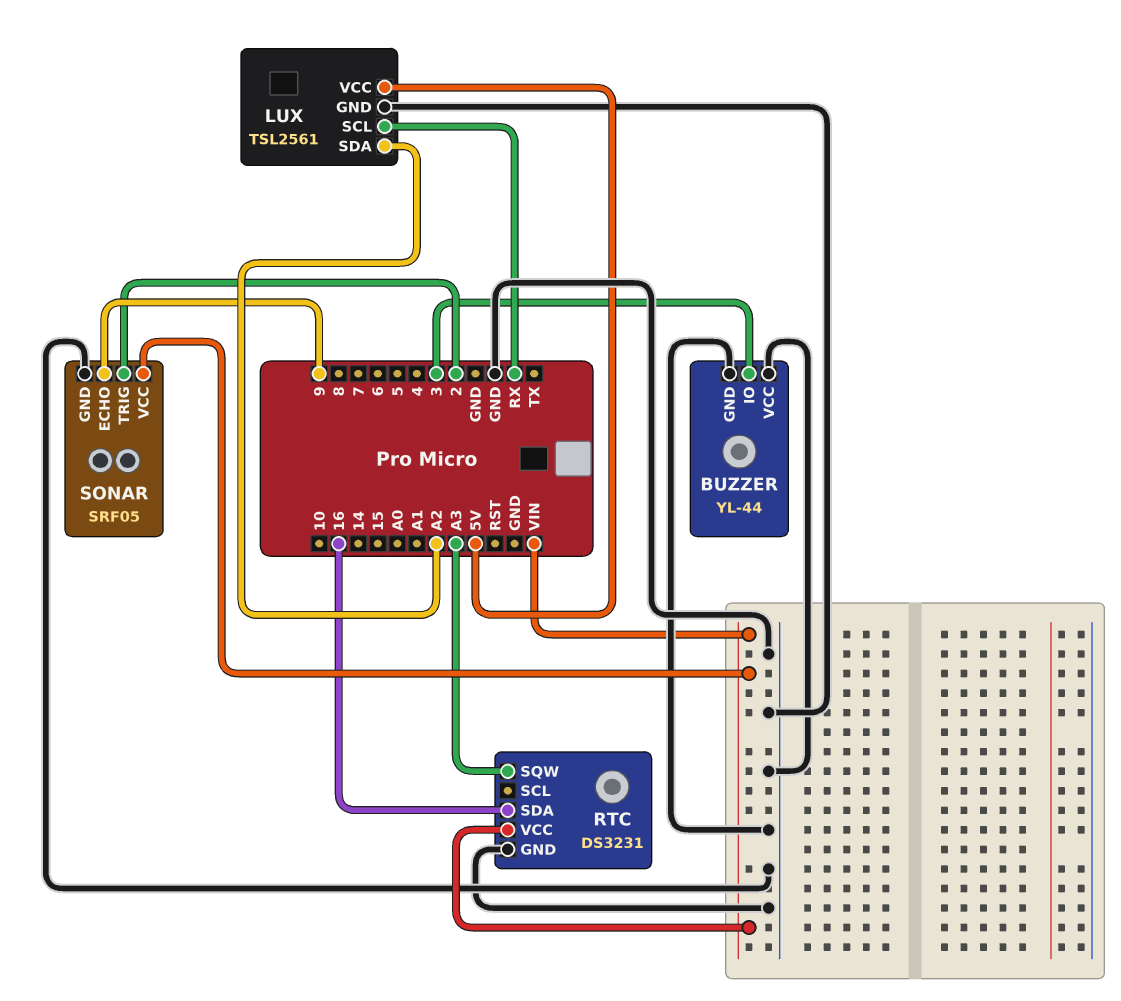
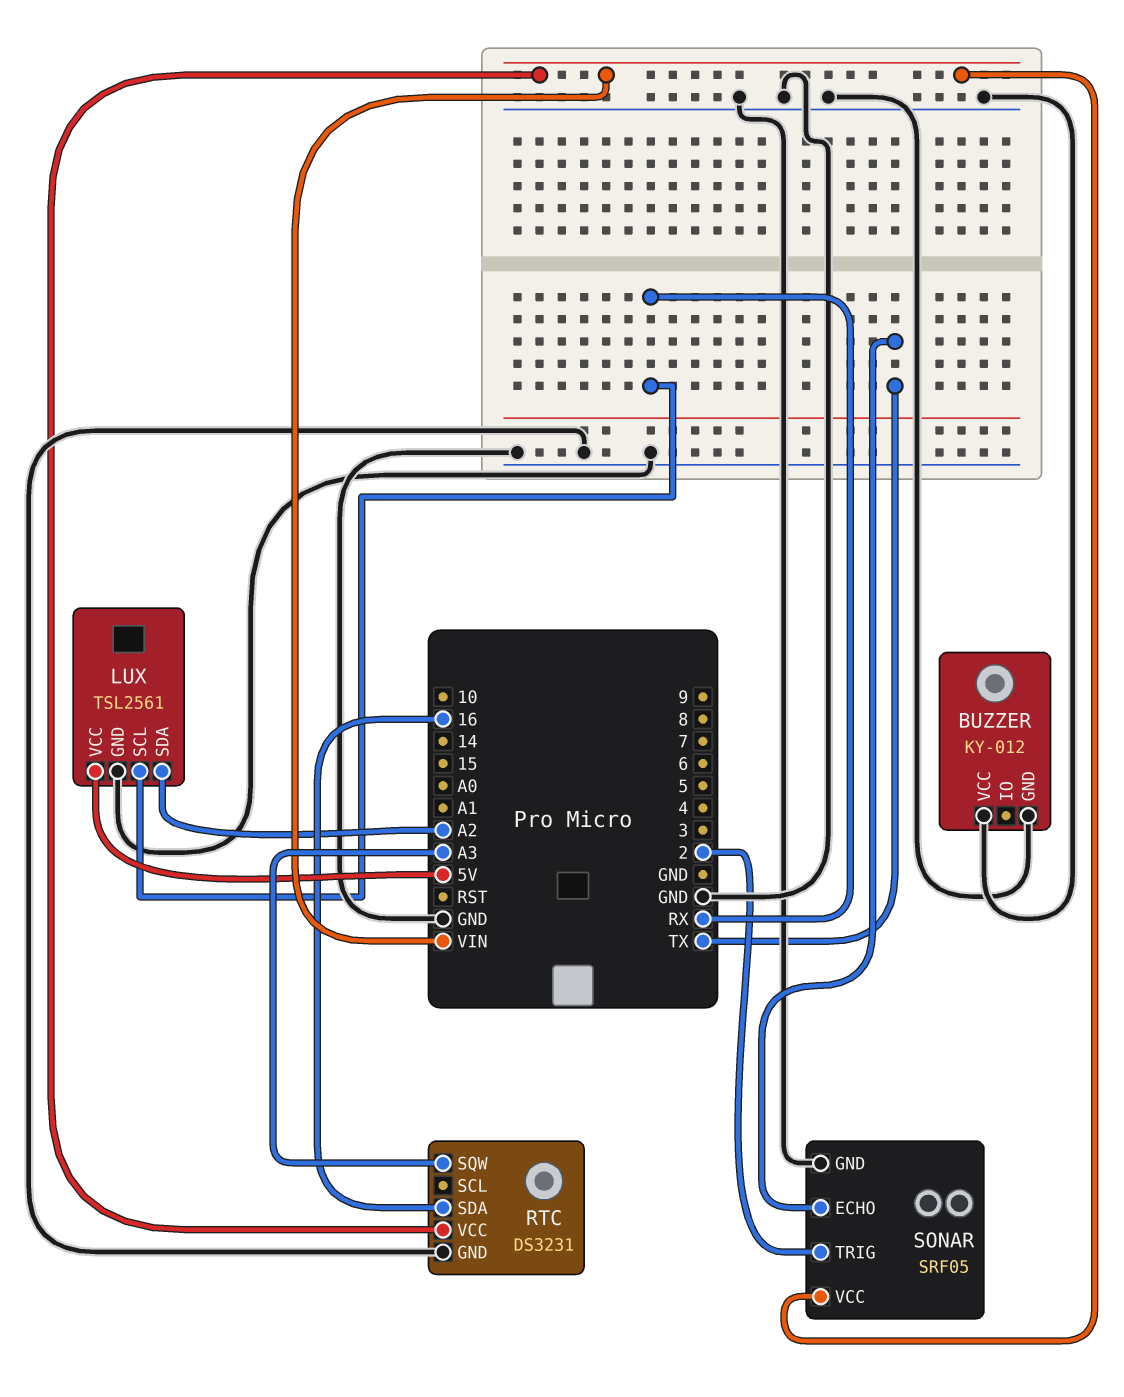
BUZZER: YL-44 -> KY-012
BUZZER pin IO: 3 -> none
SONAR pin ECHO: 9 -> TX

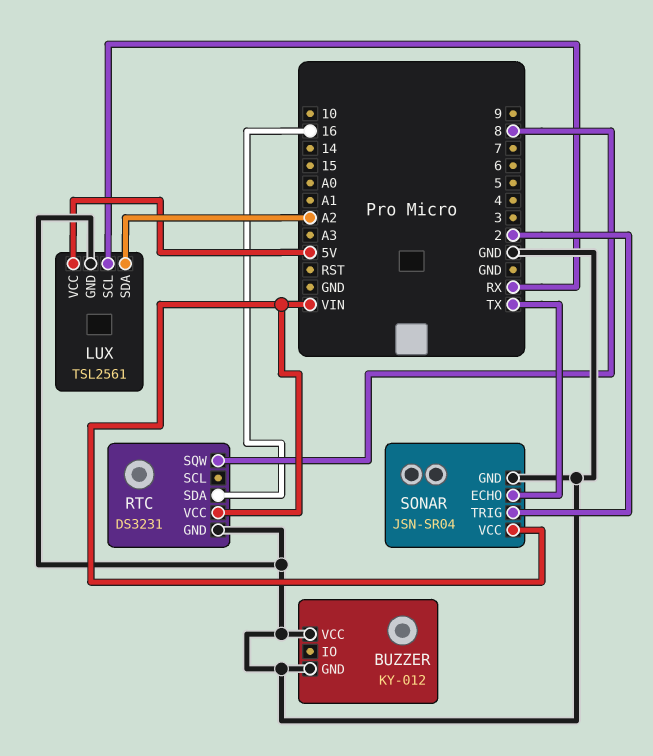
RTC pin SQW: A3 -> 8
SONAR: SRF05 -> JSN-SR04

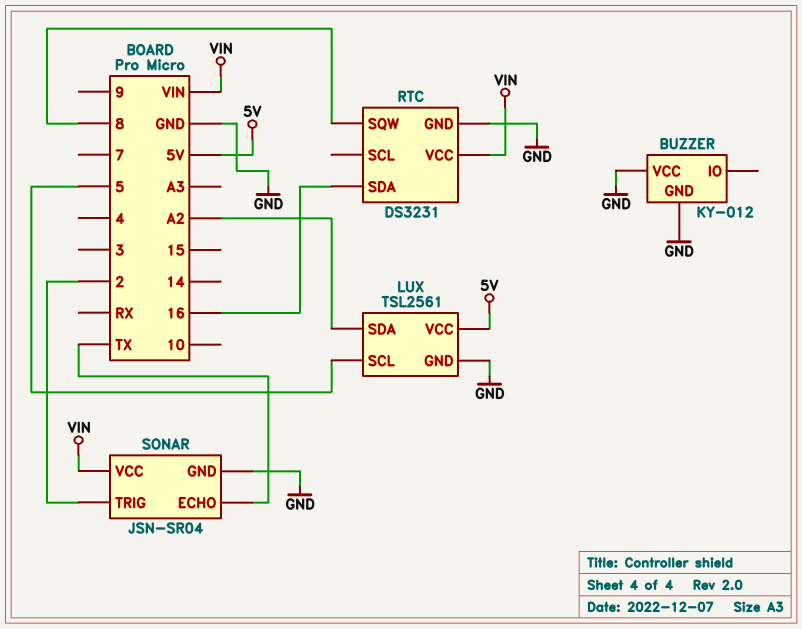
LUX pin SCL: RX -> 5

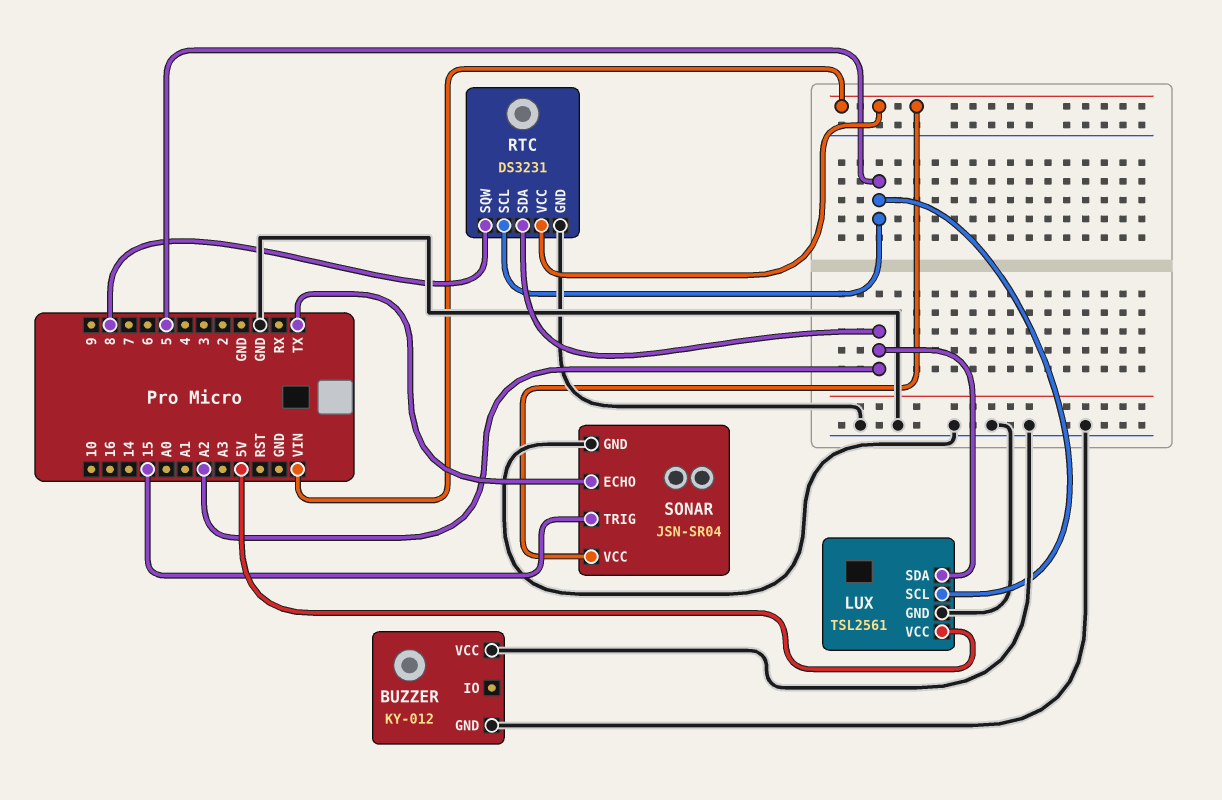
RTC pin SCL: none -> 5
RTC pin SDA: 16 -> A2
SONAR pin TRIG: 2 -> 15

